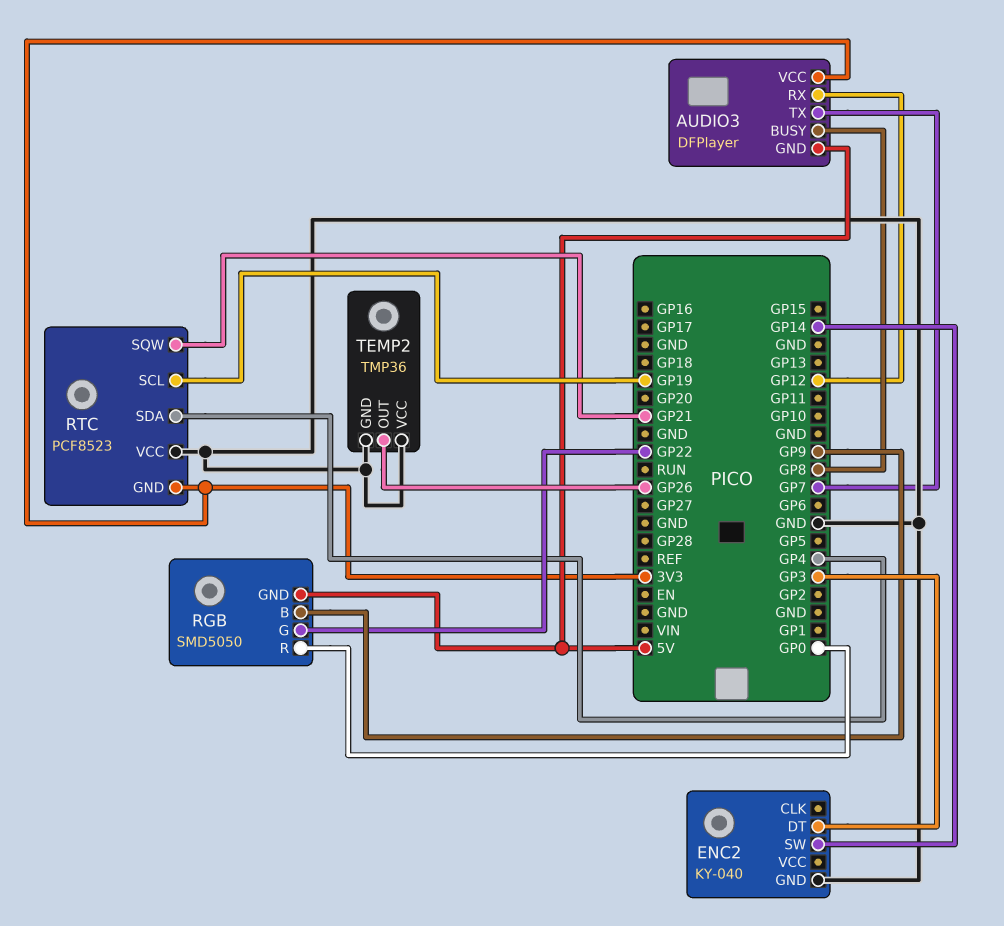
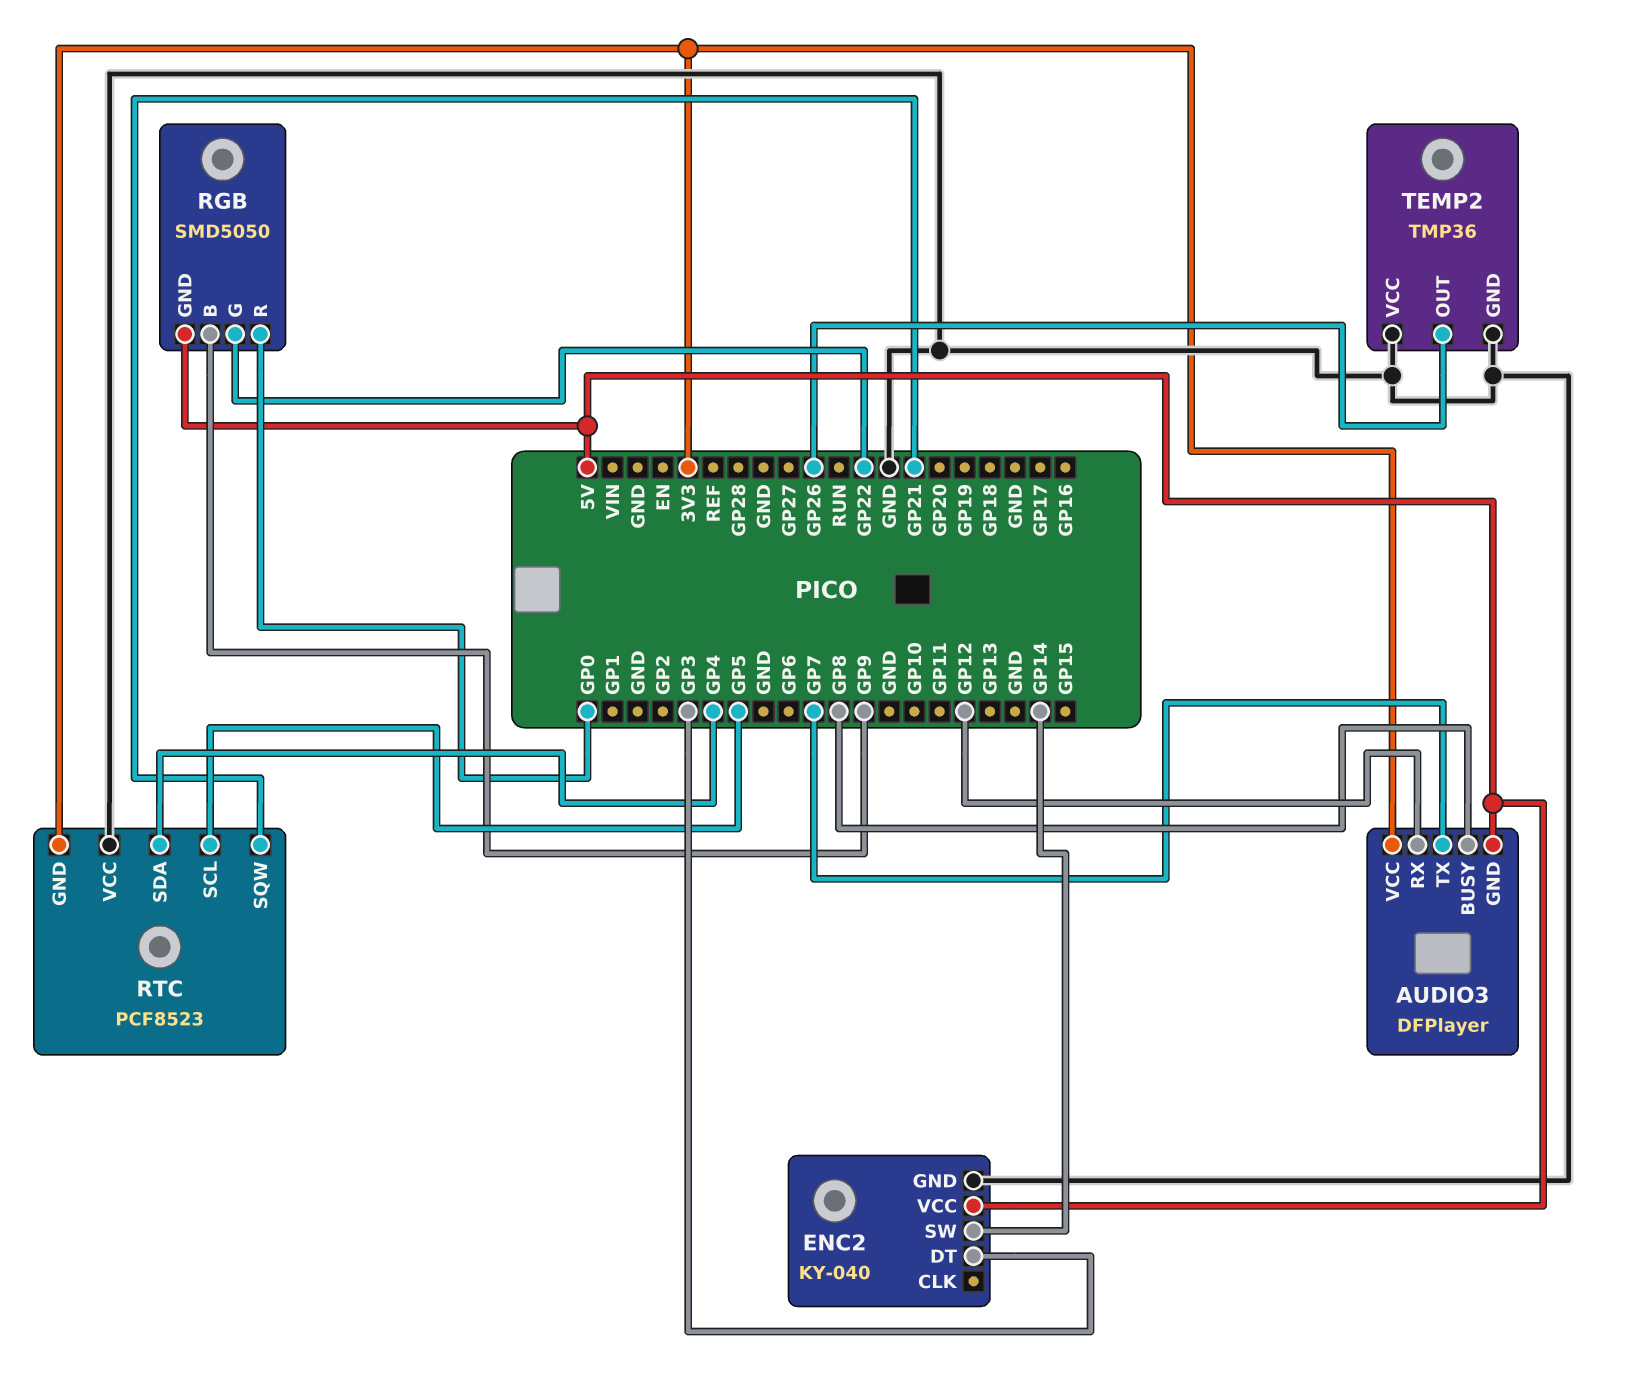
ENC2 pin VCC: none -> 5V
RTC pin SCL: GP19 -> GP5

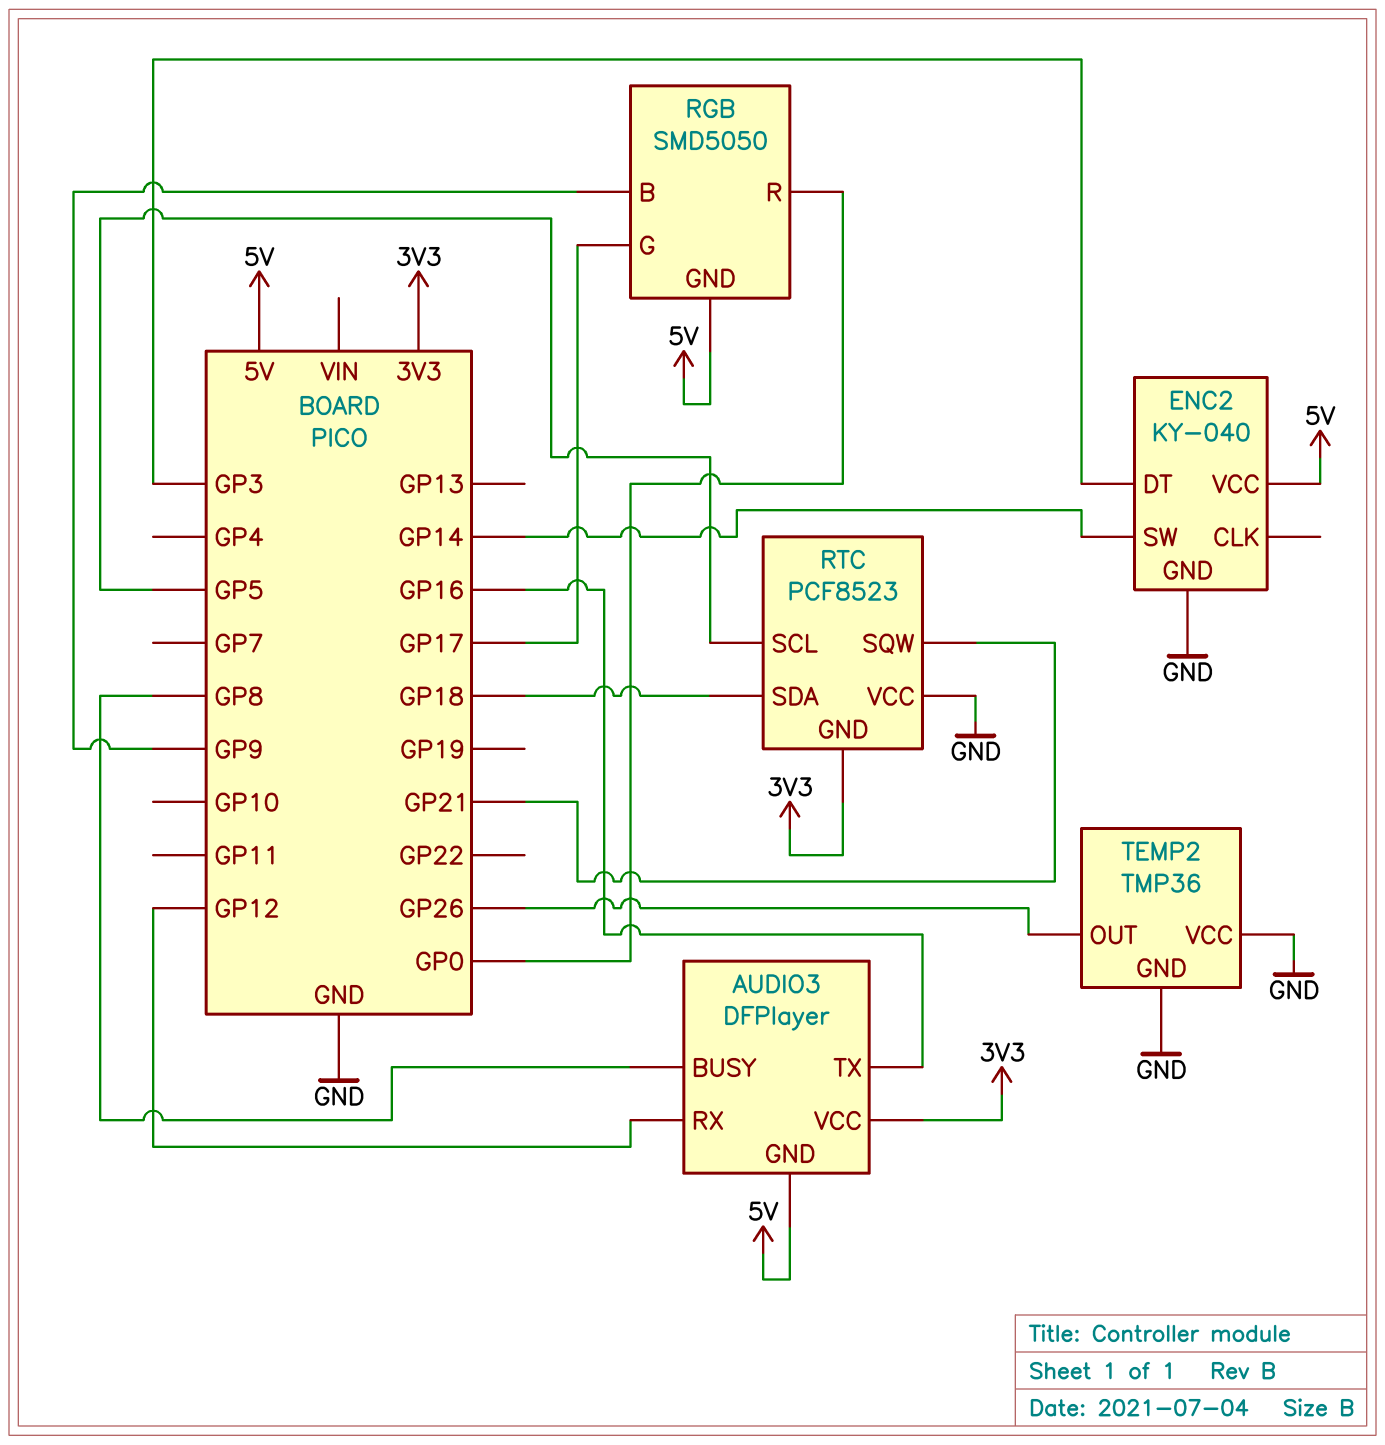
AUDIO3 pin TX: GP7 -> GP16
RGB pin G: GP22 -> GP17
RTC pin SDA: GP4 -> GP18

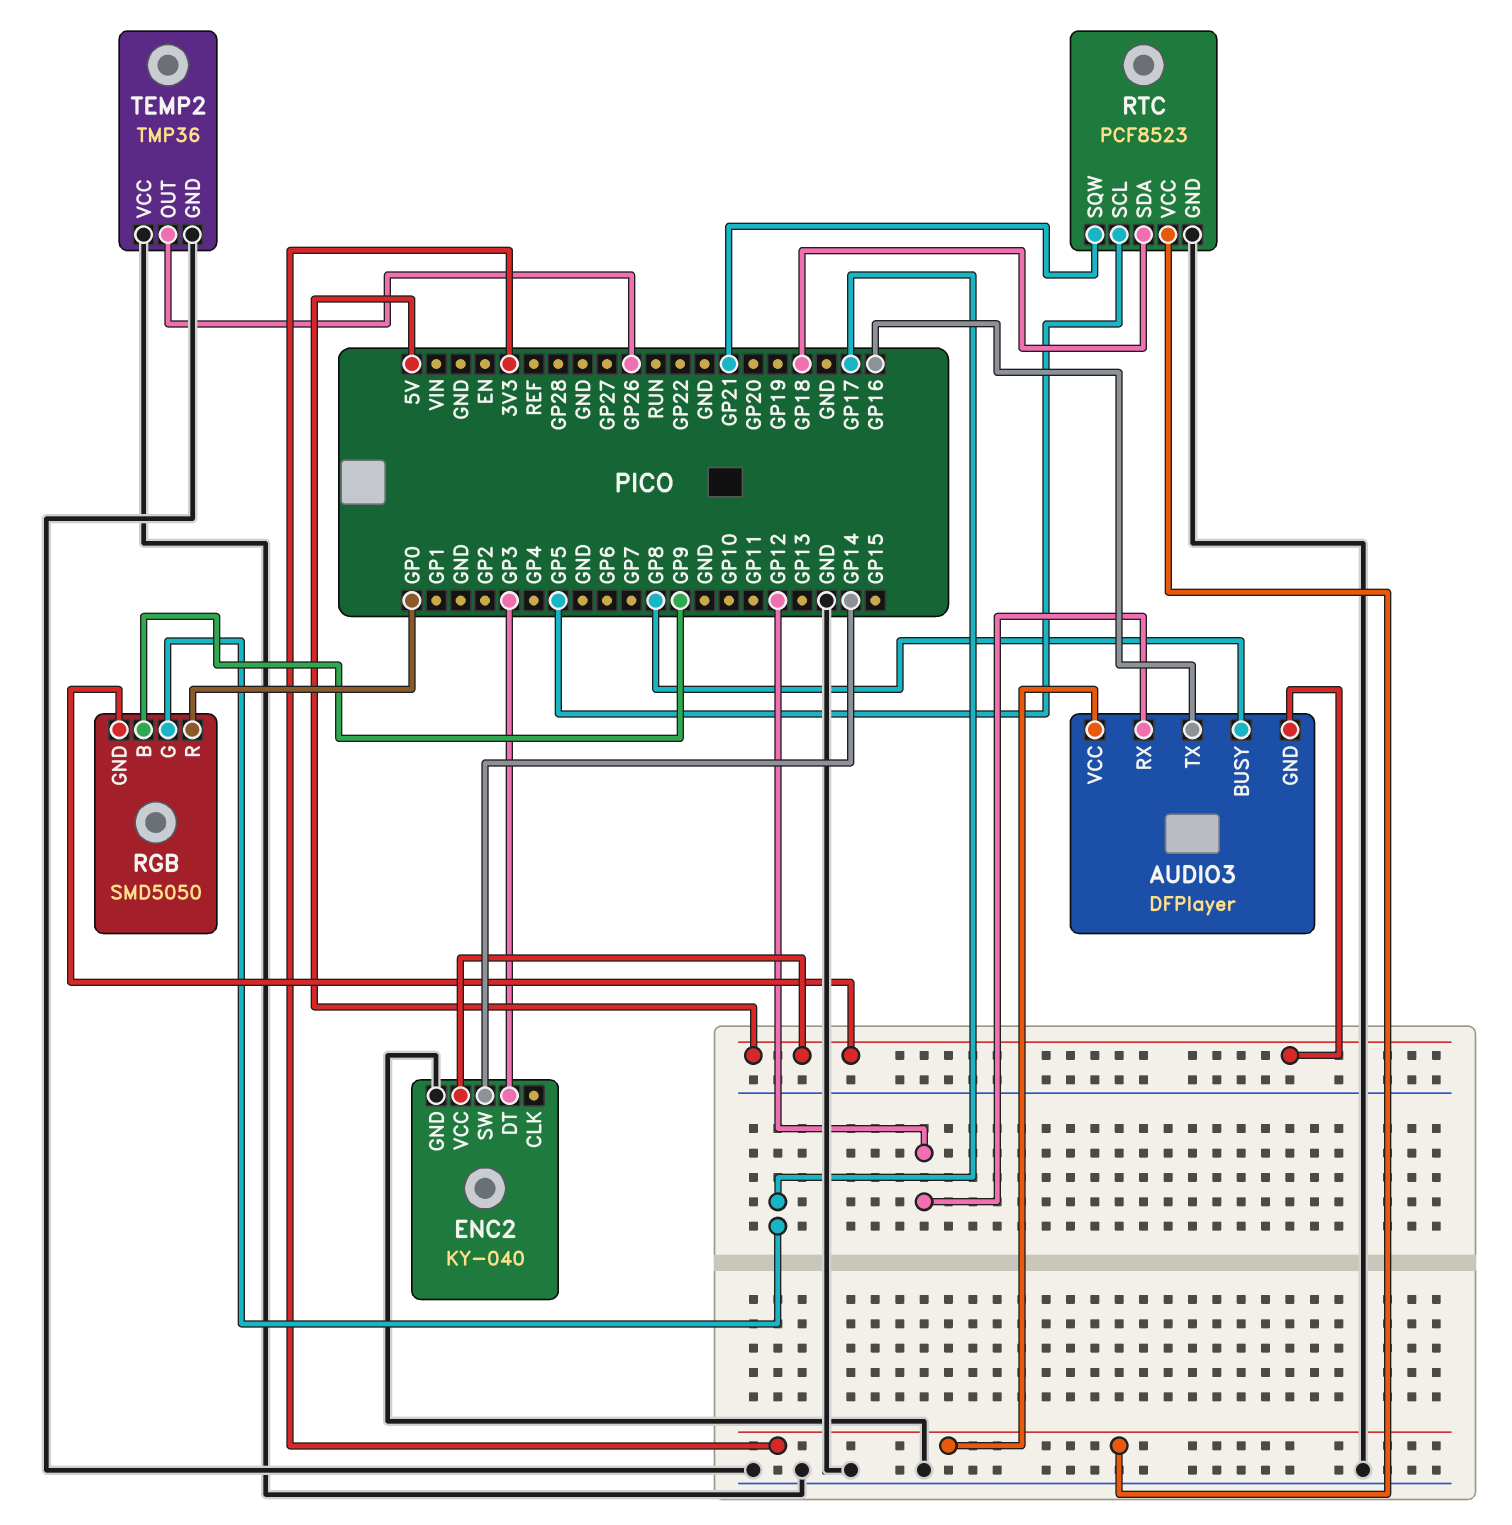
RTC pin GND: 3V3 -> GND
RTC pin VCC: GND -> 3V3

